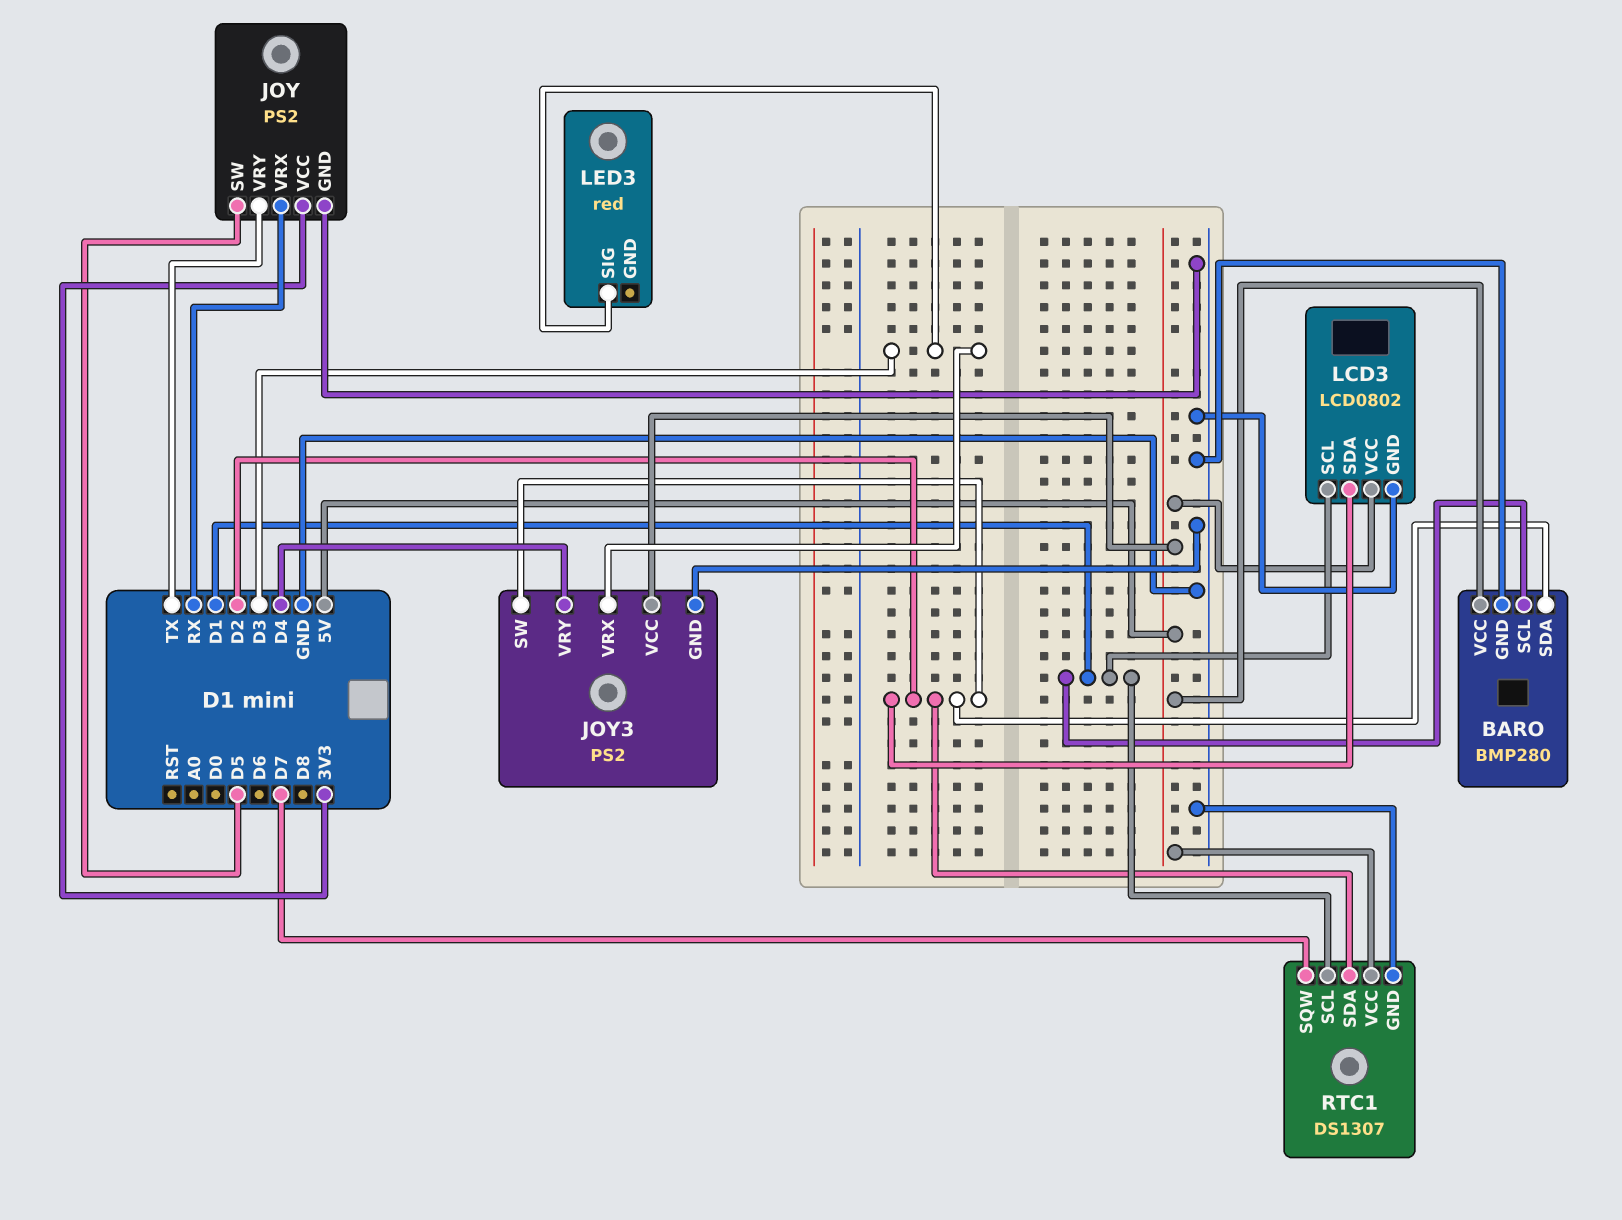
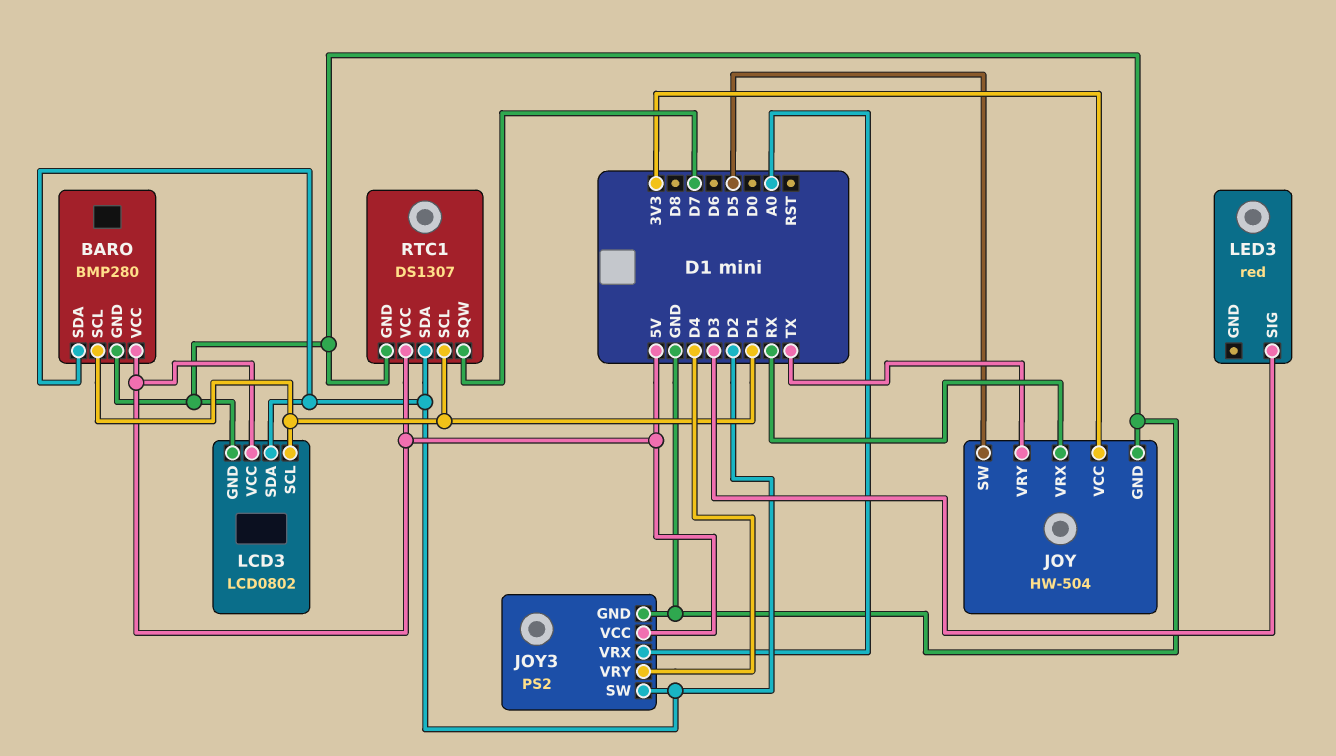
JOY: PS2 -> HW-504
JOY3 pin VRX: D3 -> A0

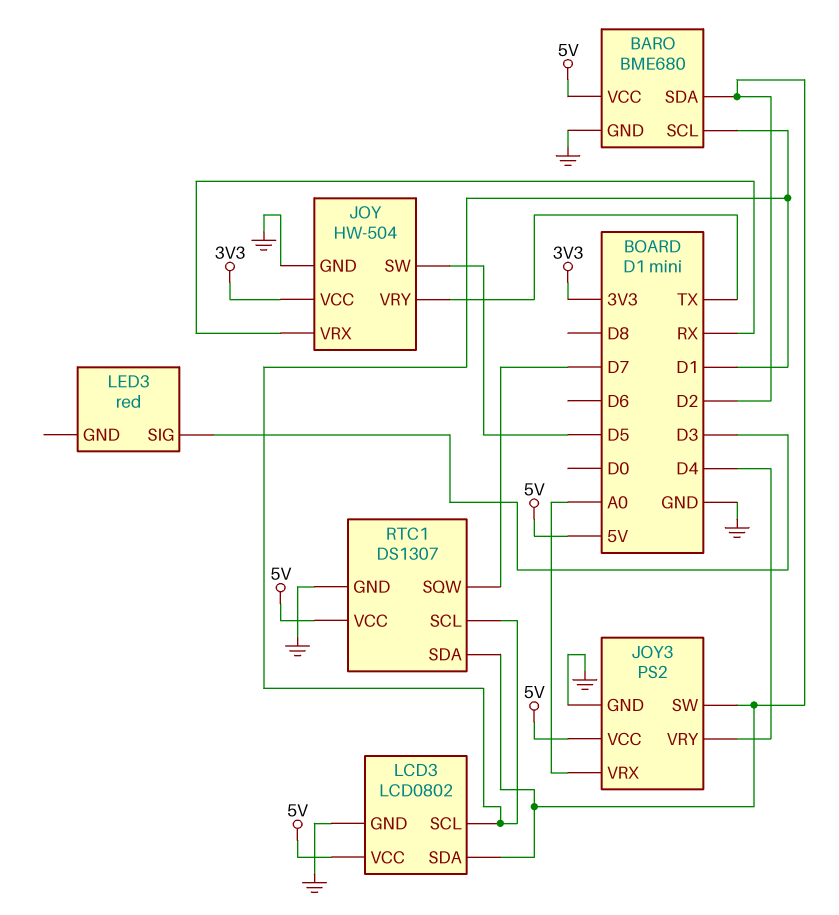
BARO: BMP280 -> BME680

